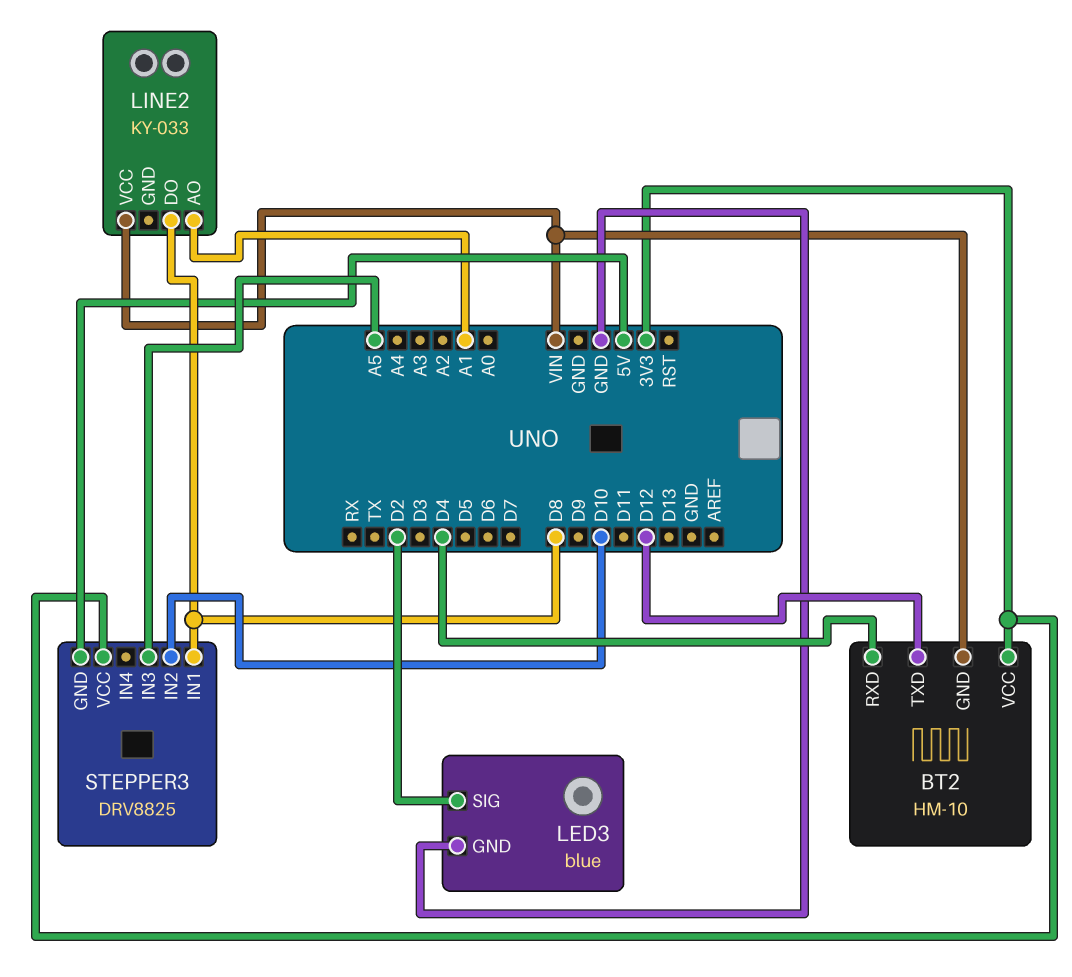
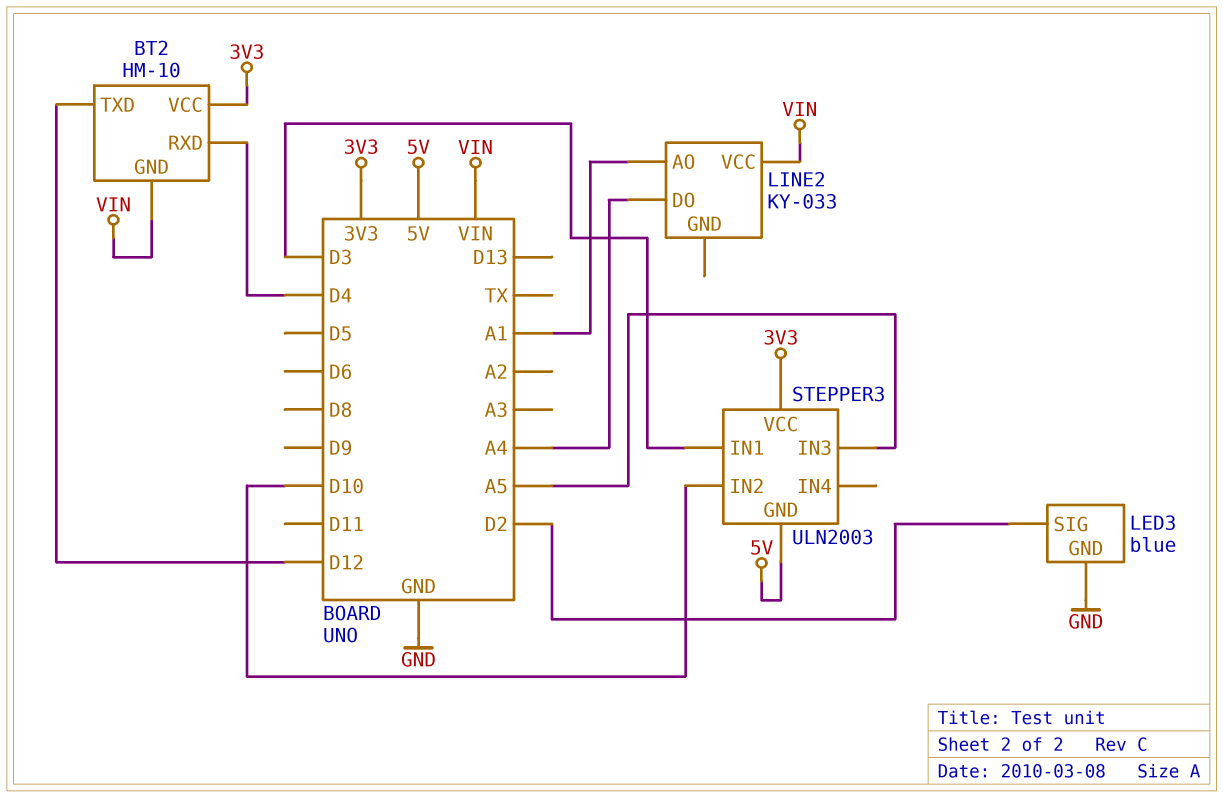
LINE2 pin DO: D8 -> A4
STEPPER3: DRV8825 -> ULN2003
STEPPER3 pin IN1: D8 -> D3

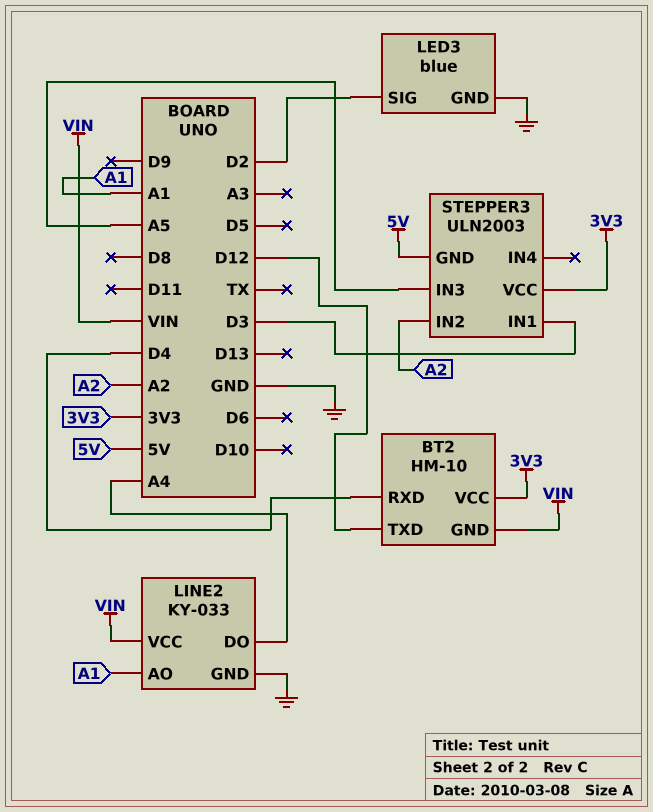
LINE2 pin GND: none -> GND
STEPPER3 pin IN2: D10 -> A2

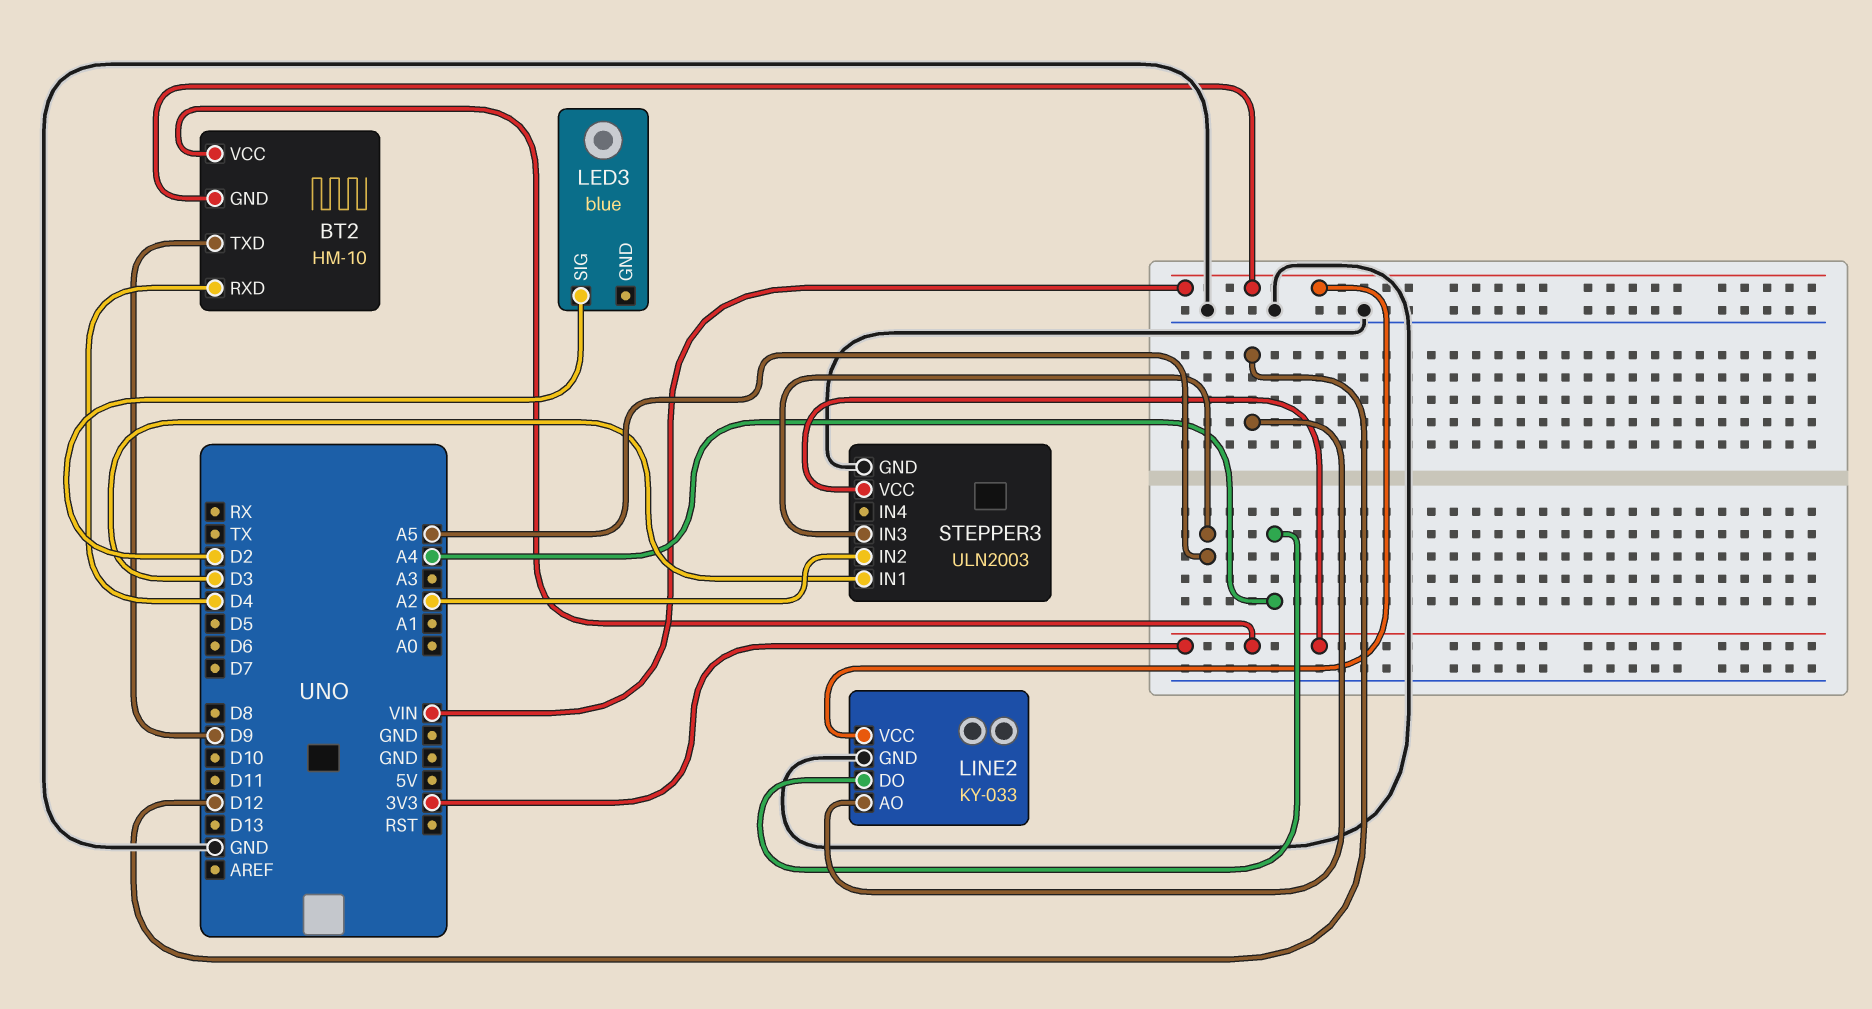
BT2 pin TXD: D12 -> D9
LED3 pin GND: GND -> none
LINE2 pin AO: A1 -> D12
STEPPER3 pin GND: 5V -> GND

